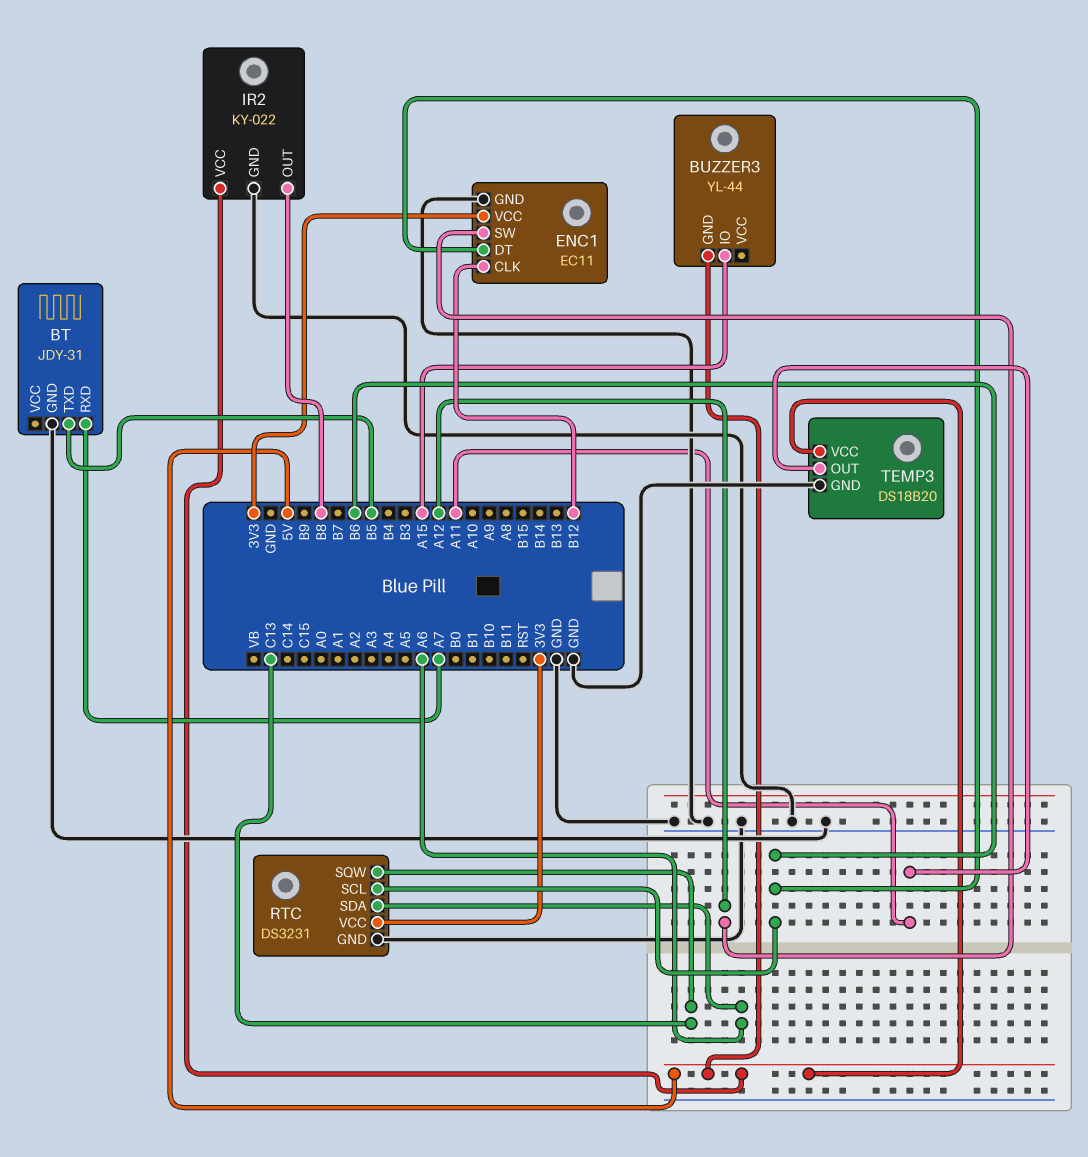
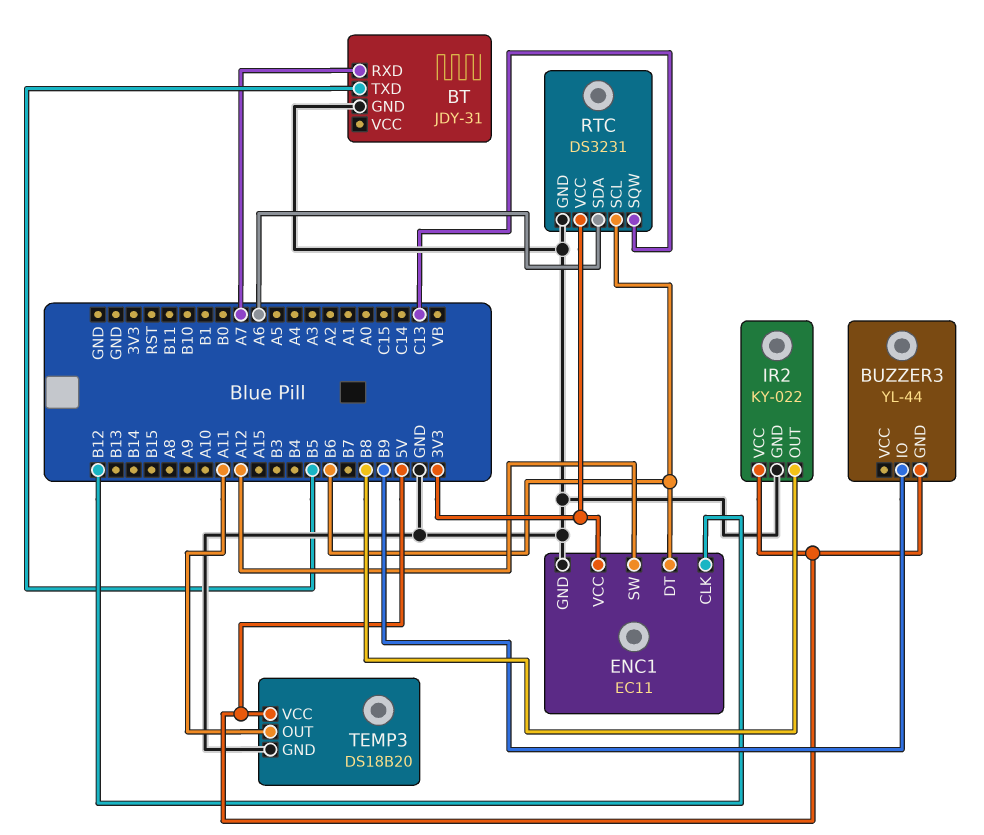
BUZZER3 pin IO: A15 -> B9

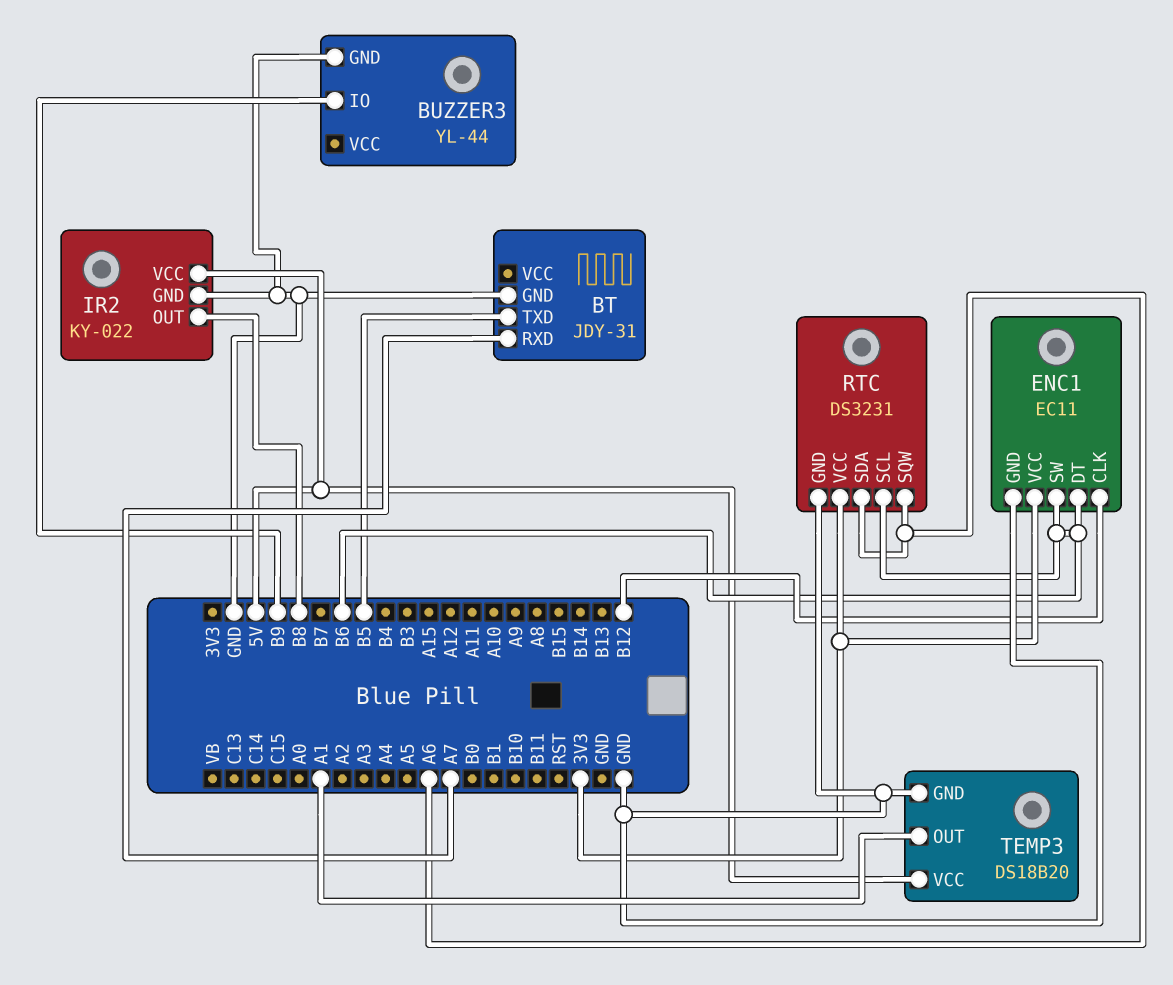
BUZZER3 pin GND: 5V -> GND
ENC1 pin SW: A12 -> B6
RTC pin SQW: C13 -> A6
TEMP3 pin OUT: A11 -> A1

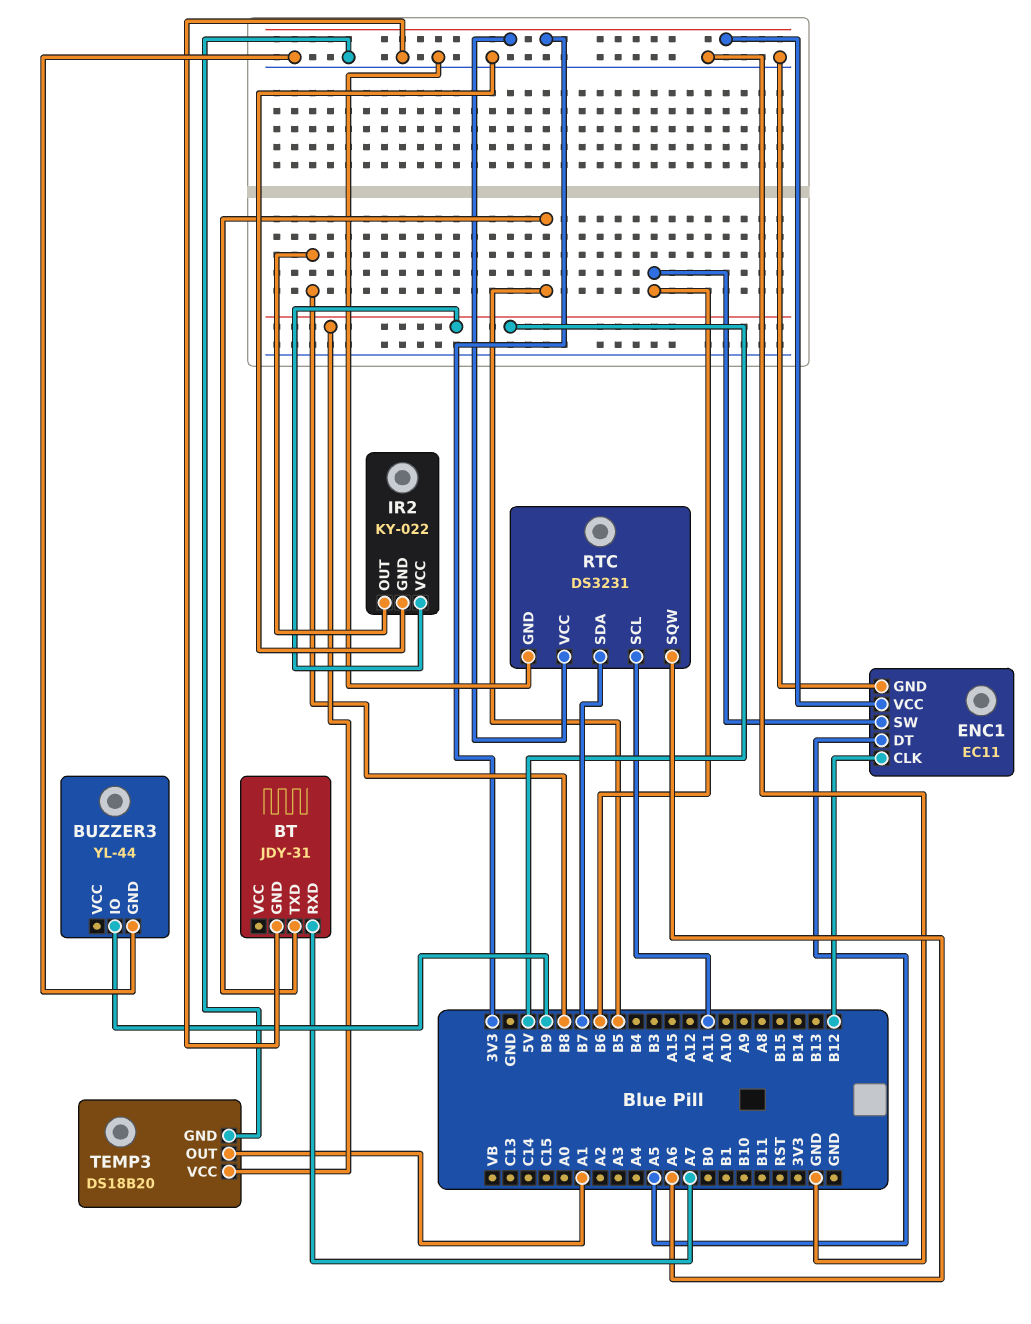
ENC1 pin DT: B6 -> A5
RTC pin SCL: B6 -> A11
RTC pin SDA: A6 -> B7

